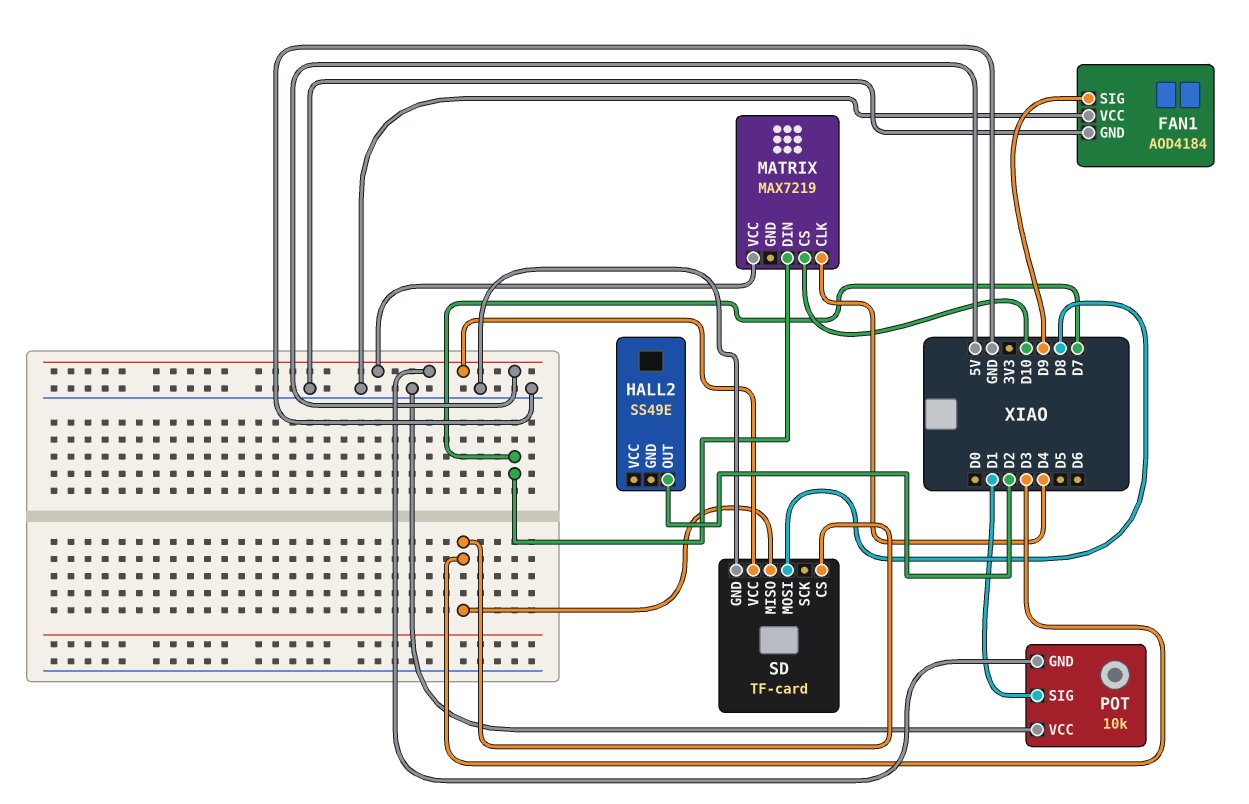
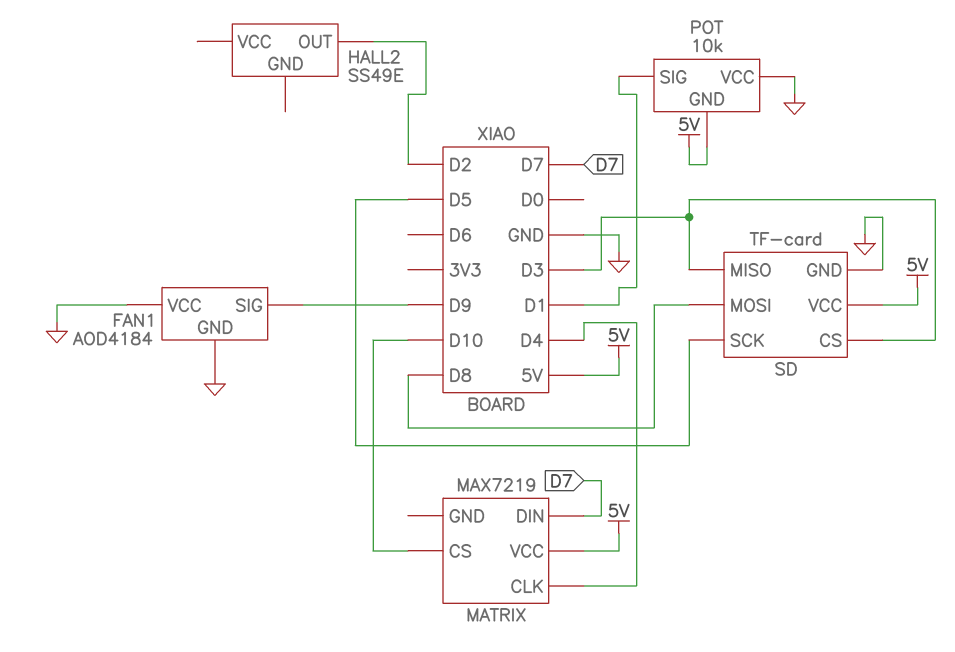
SD pin SCK: none -> D5

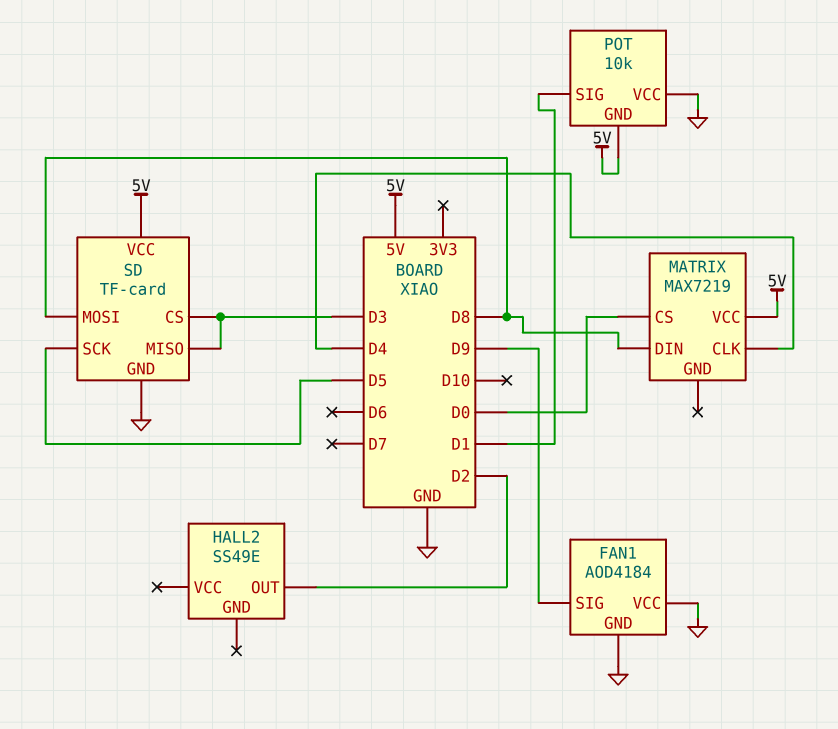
MATRIX pin CS: D10 -> D0
MATRIX pin DIN: D7 -> D8

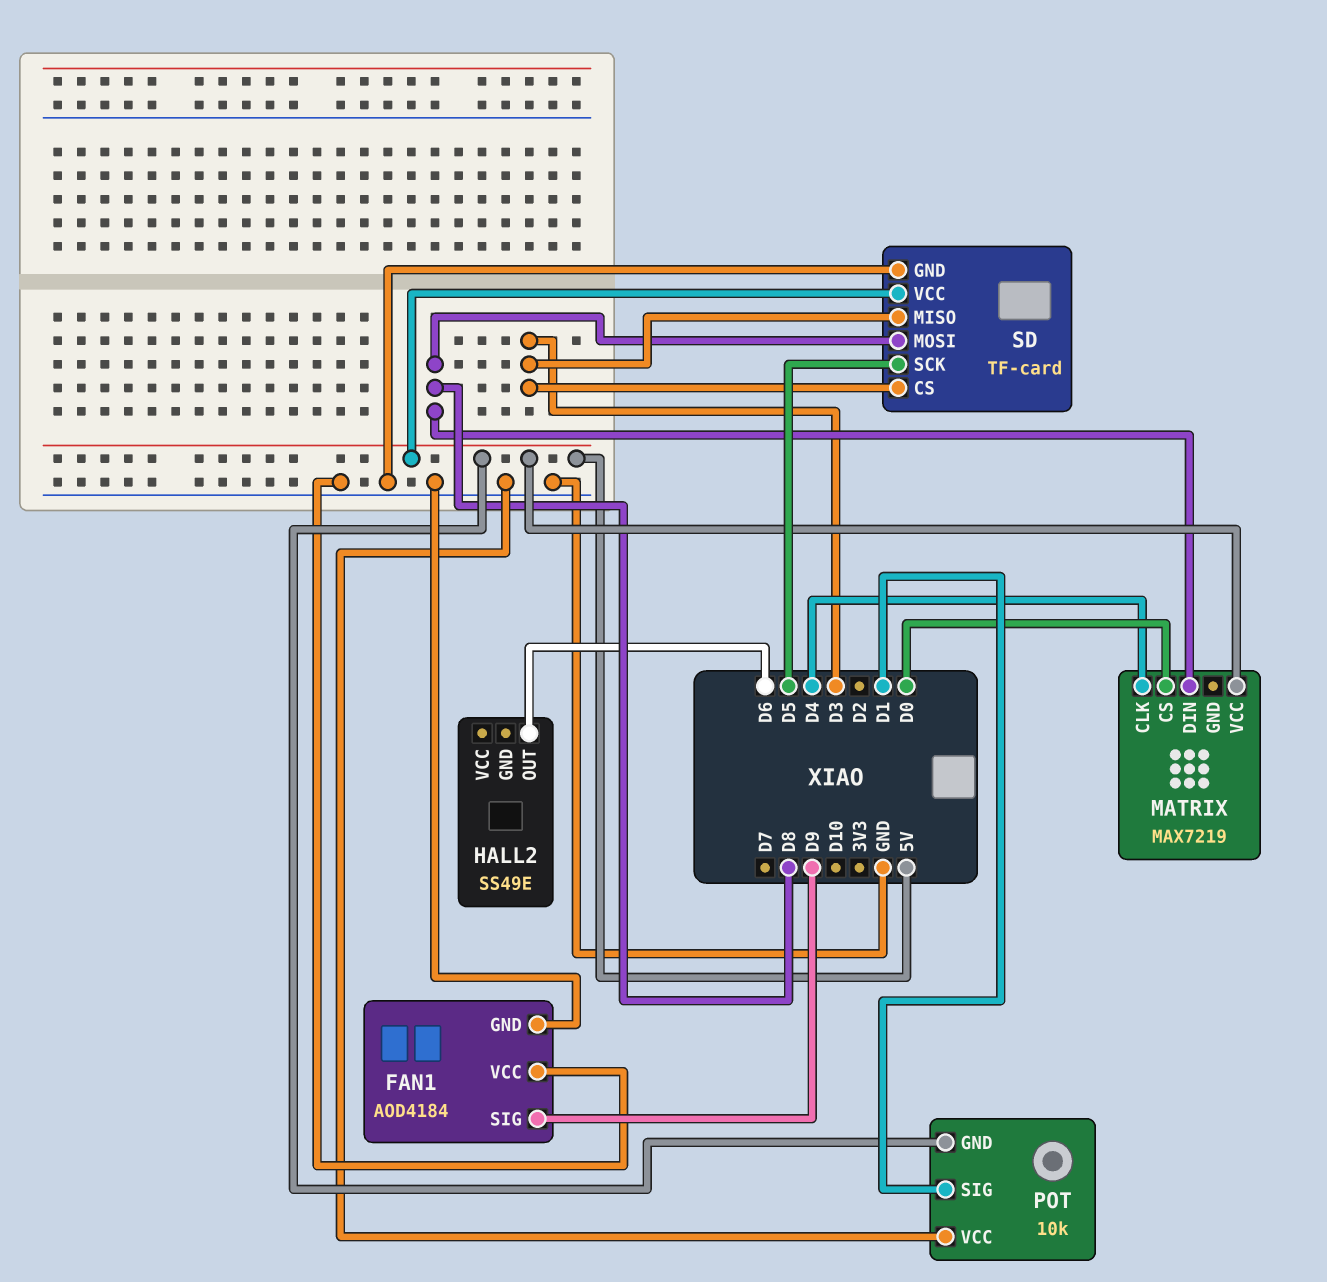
HALL2 pin OUT: D2 -> D6

